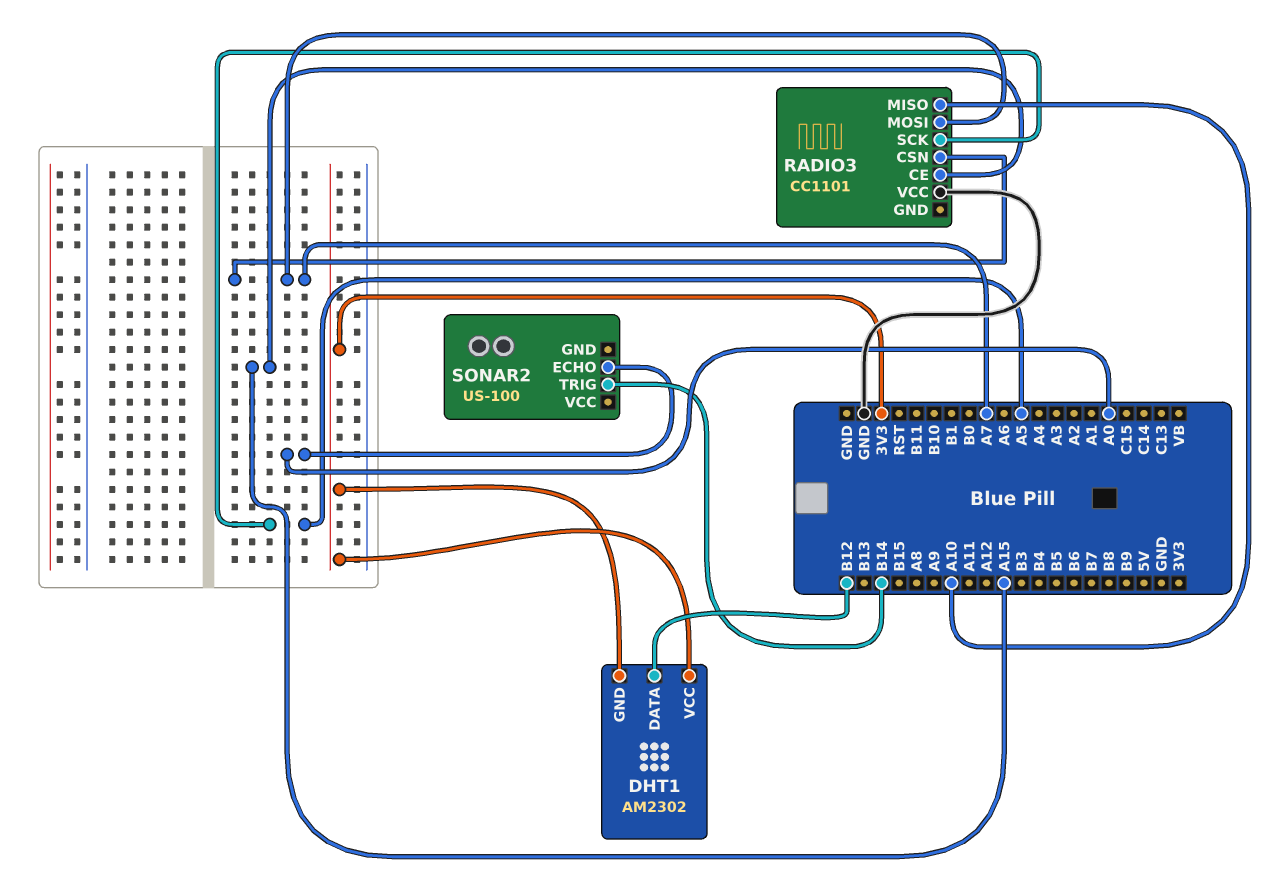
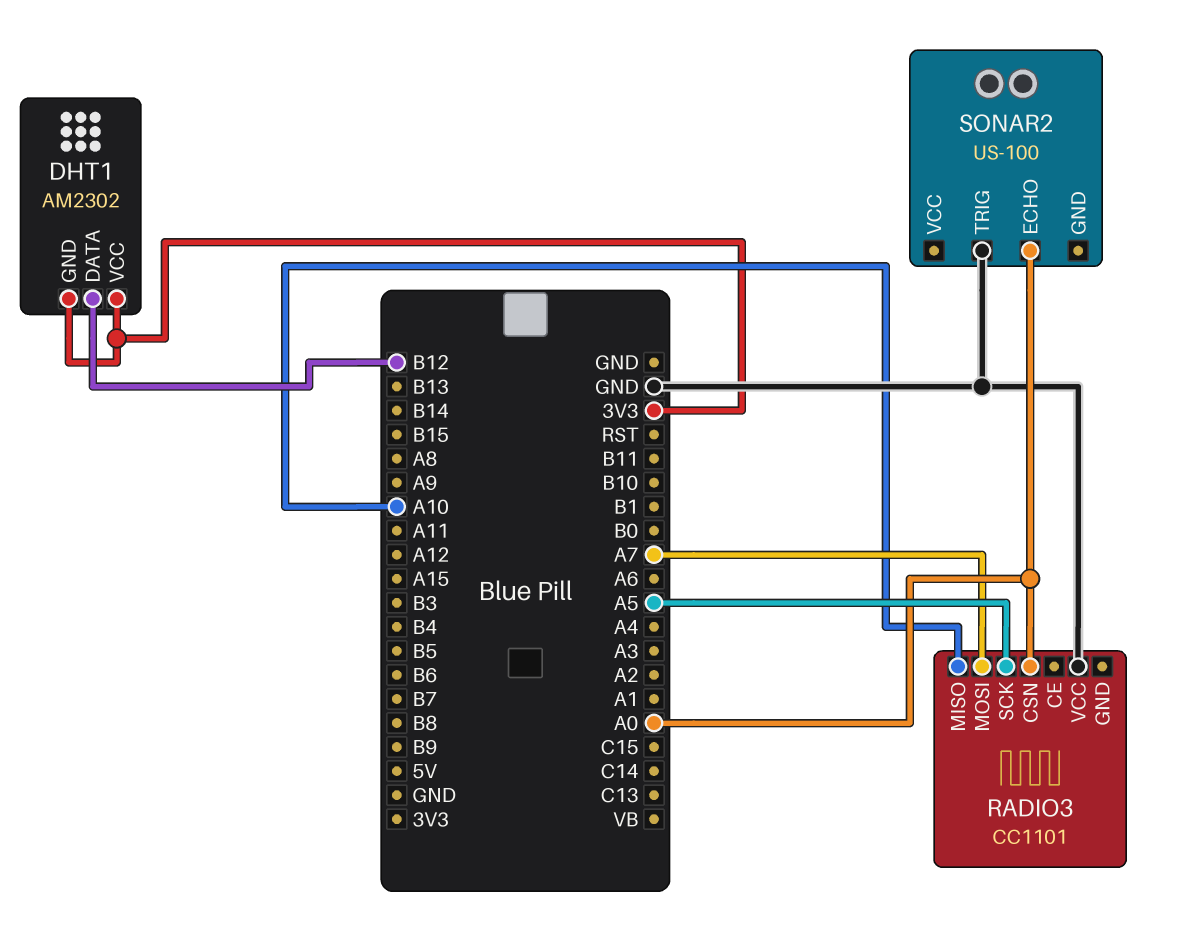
RADIO3 pin CE: A15 -> none
RADIO3 pin CSN: A7 -> A0
SONAR2 pin TRIG: B14 -> GND

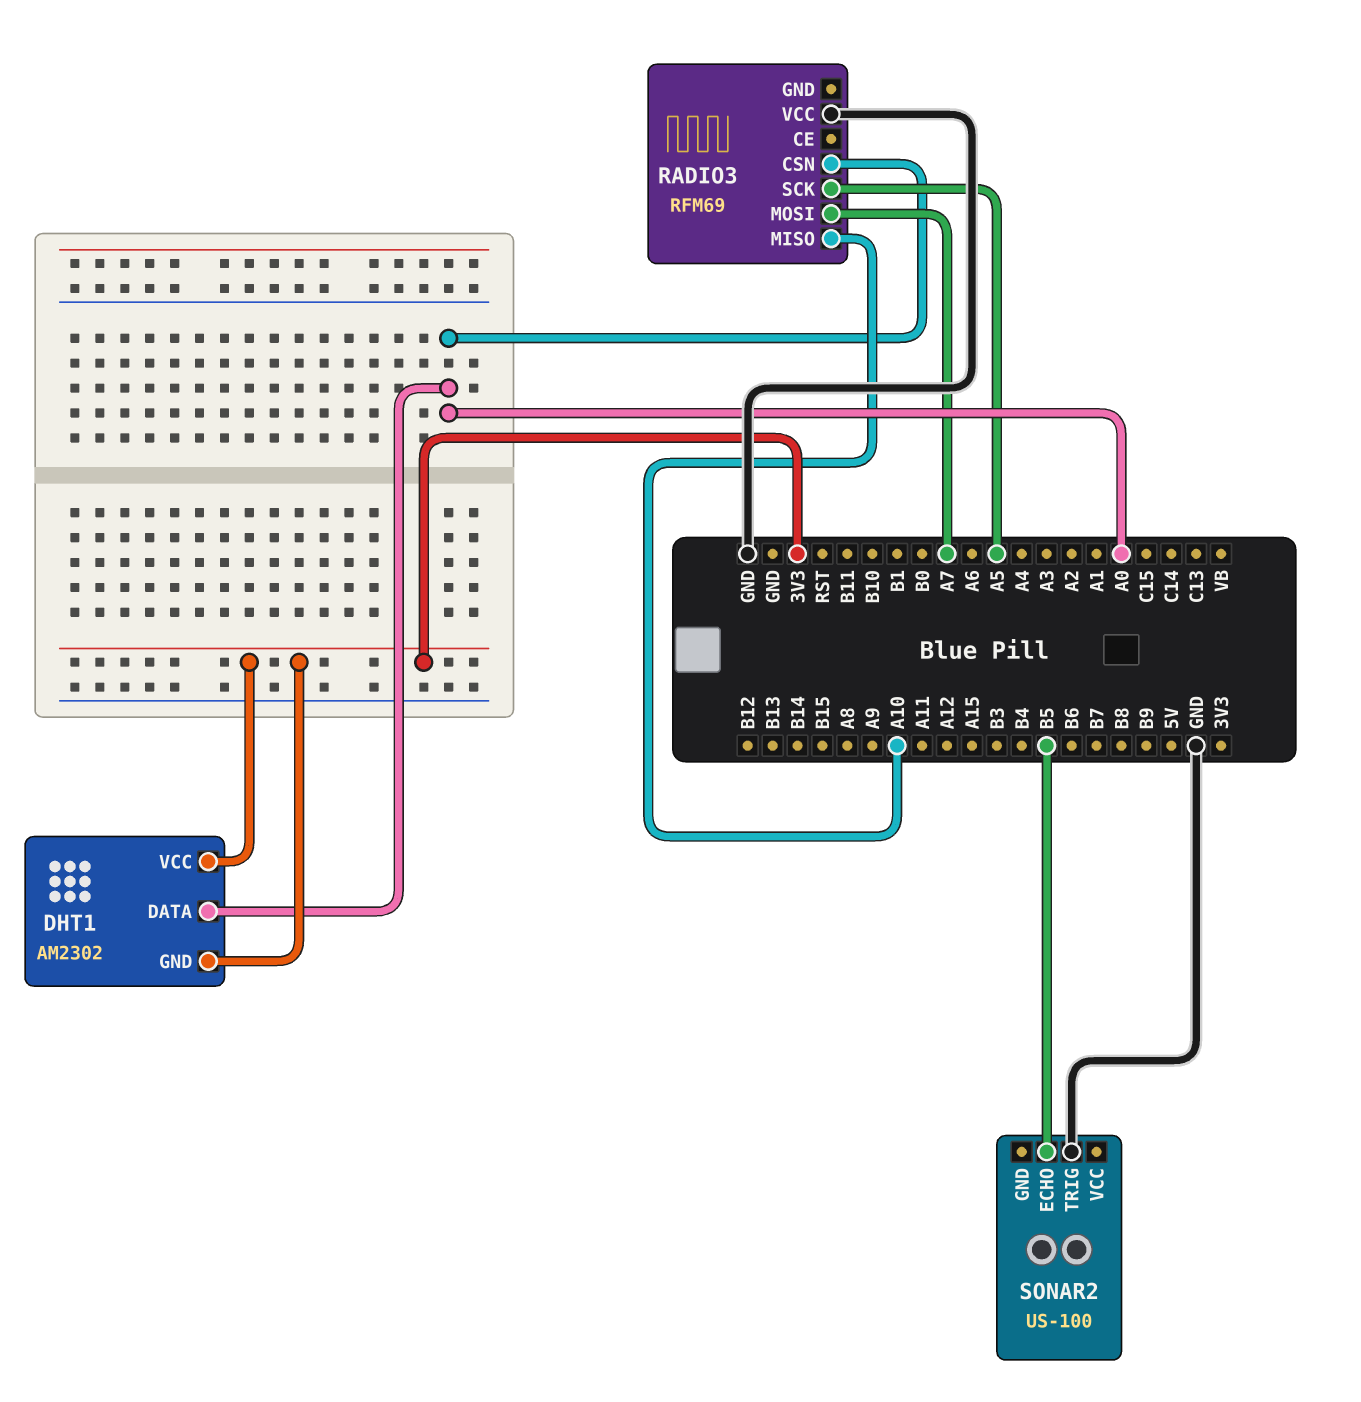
DHT1 pin DATA: B12 -> A0
RADIO3: CC1101 -> RFM69
SONAR2 pin ECHO: A0 -> B5

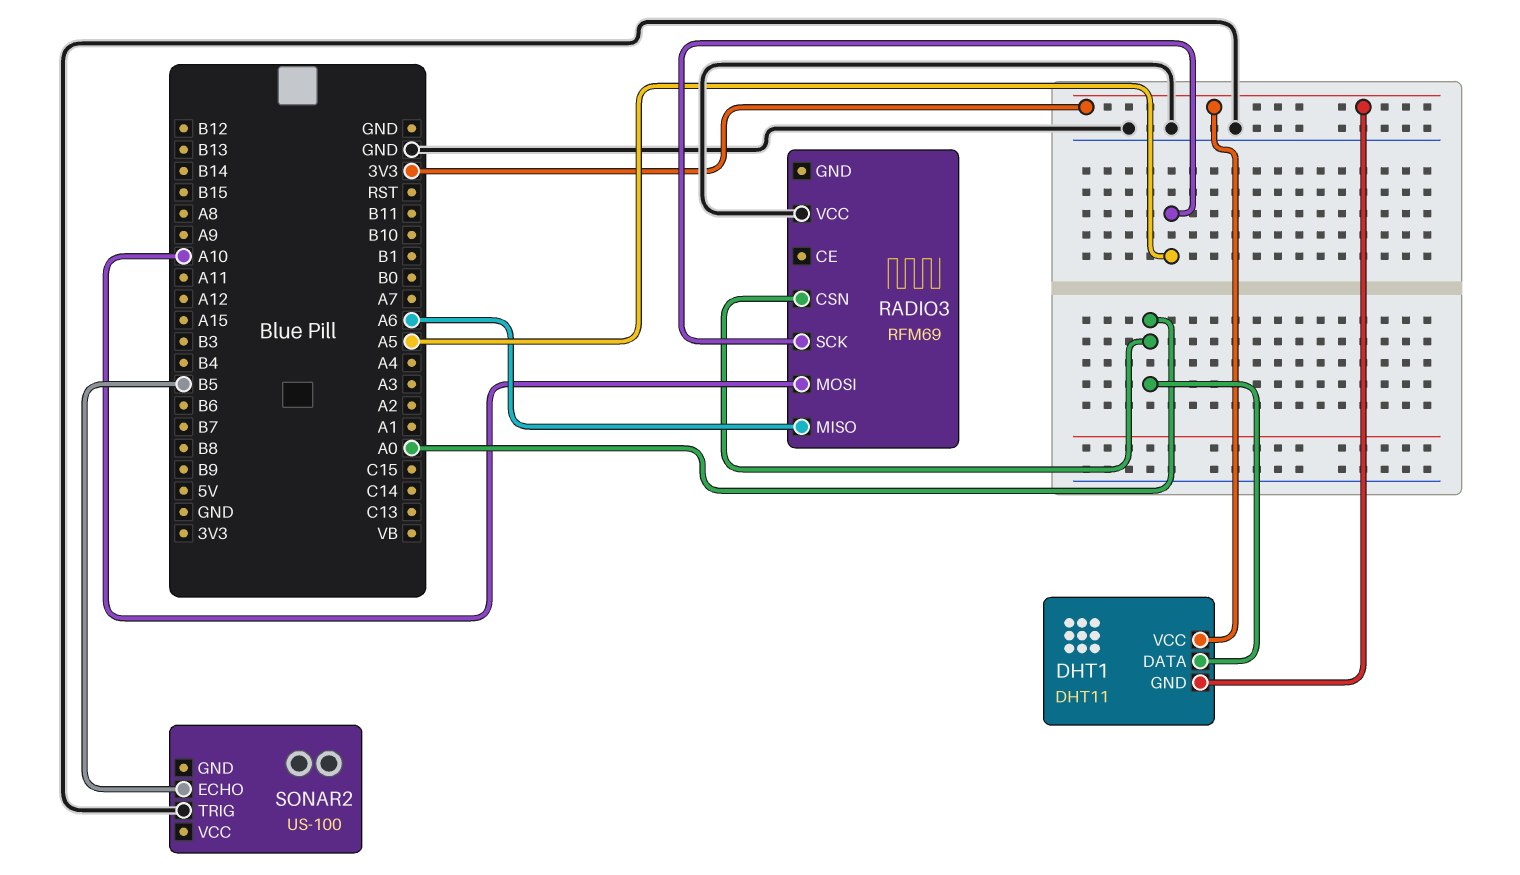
DHT1: AM2302 -> DHT11
RADIO3 pin MISO: A10 -> A6
RADIO3 pin MOSI: A7 -> A10

